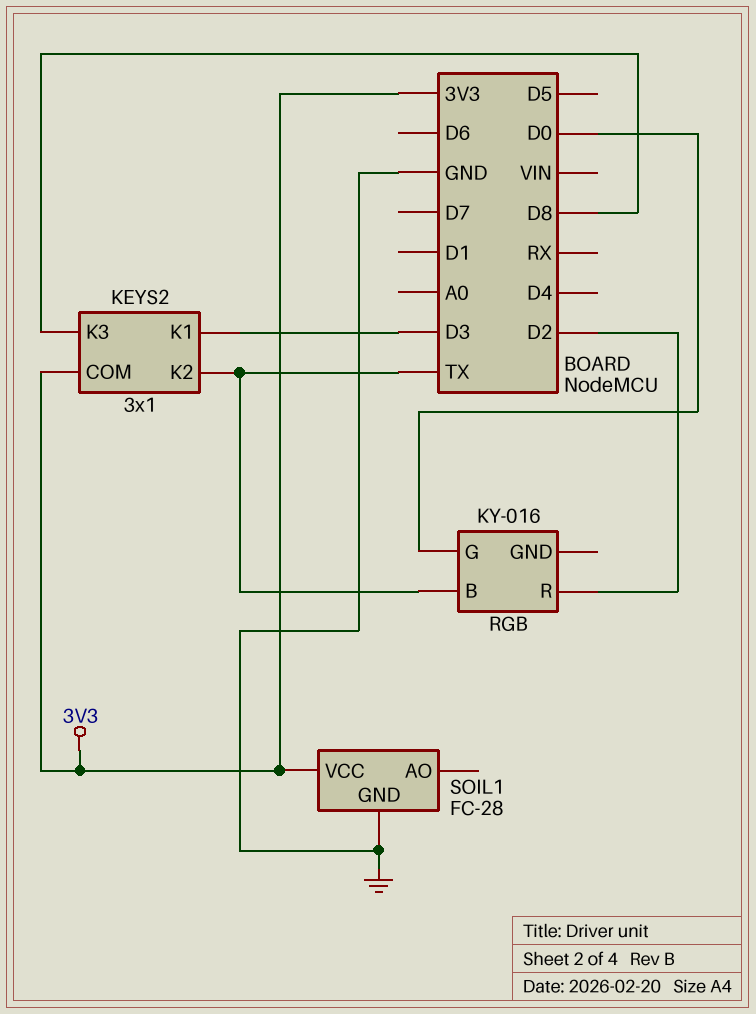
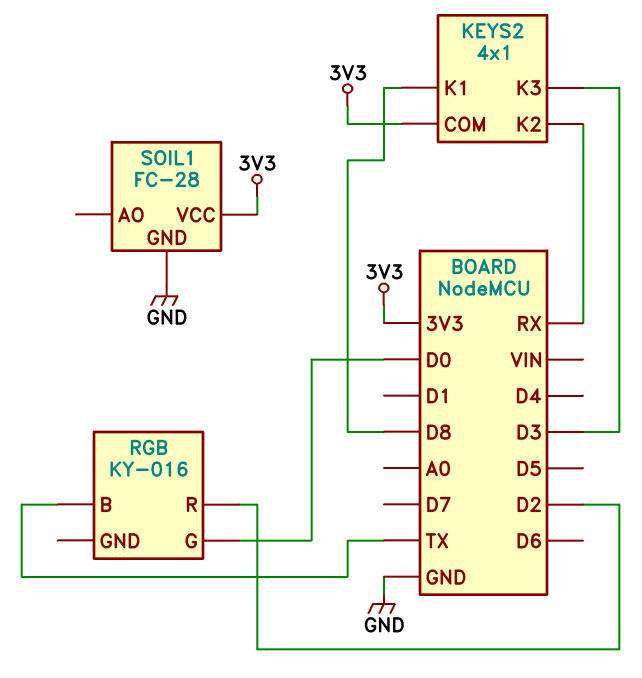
KEYS2: 3x1 -> 4x1
KEYS2 pin K1: D3 -> D8
KEYS2 pin K2: TX -> RX
KEYS2 pin K3: D8 -> D3

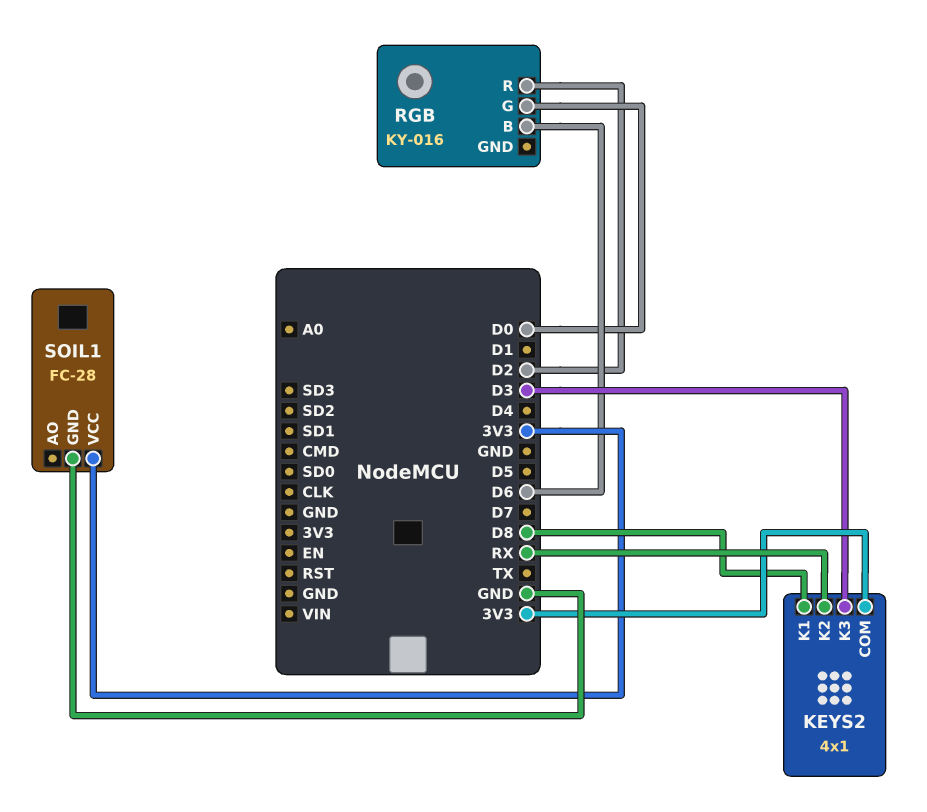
RGB pin B: TX -> D6

